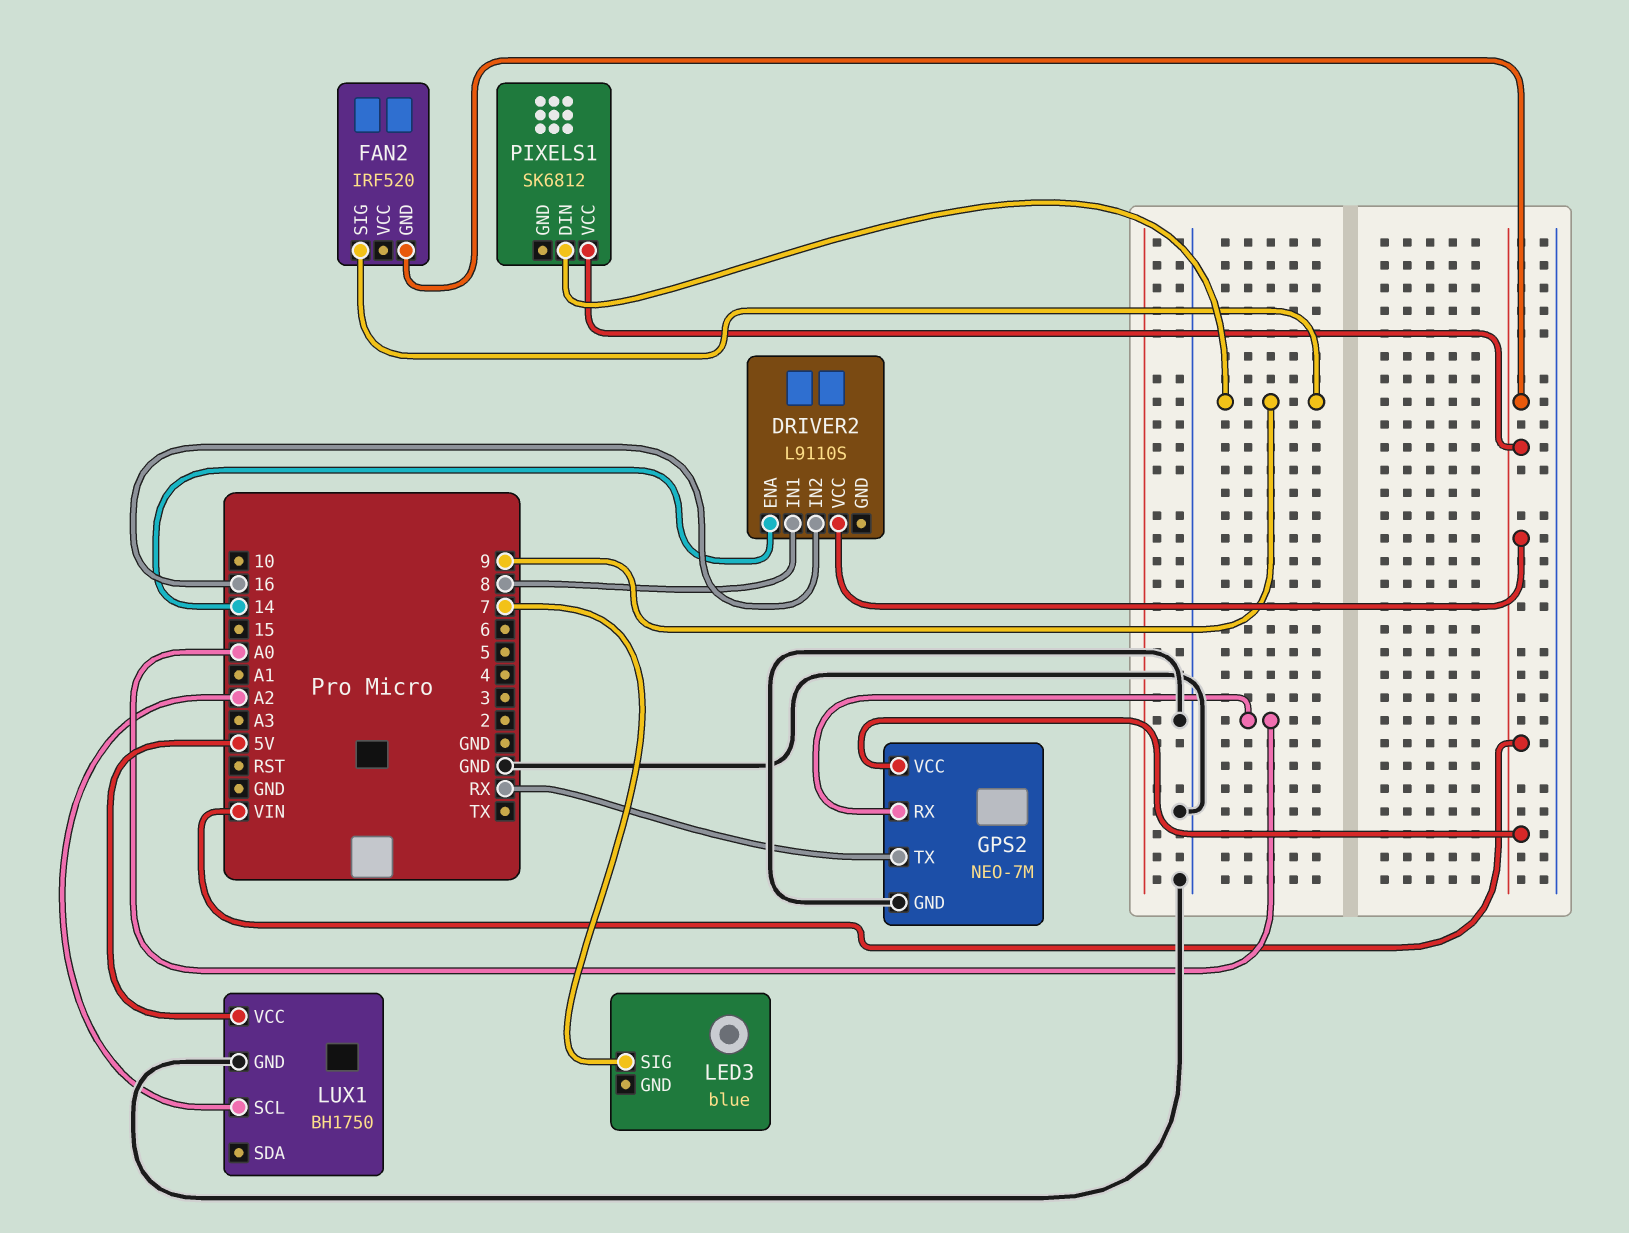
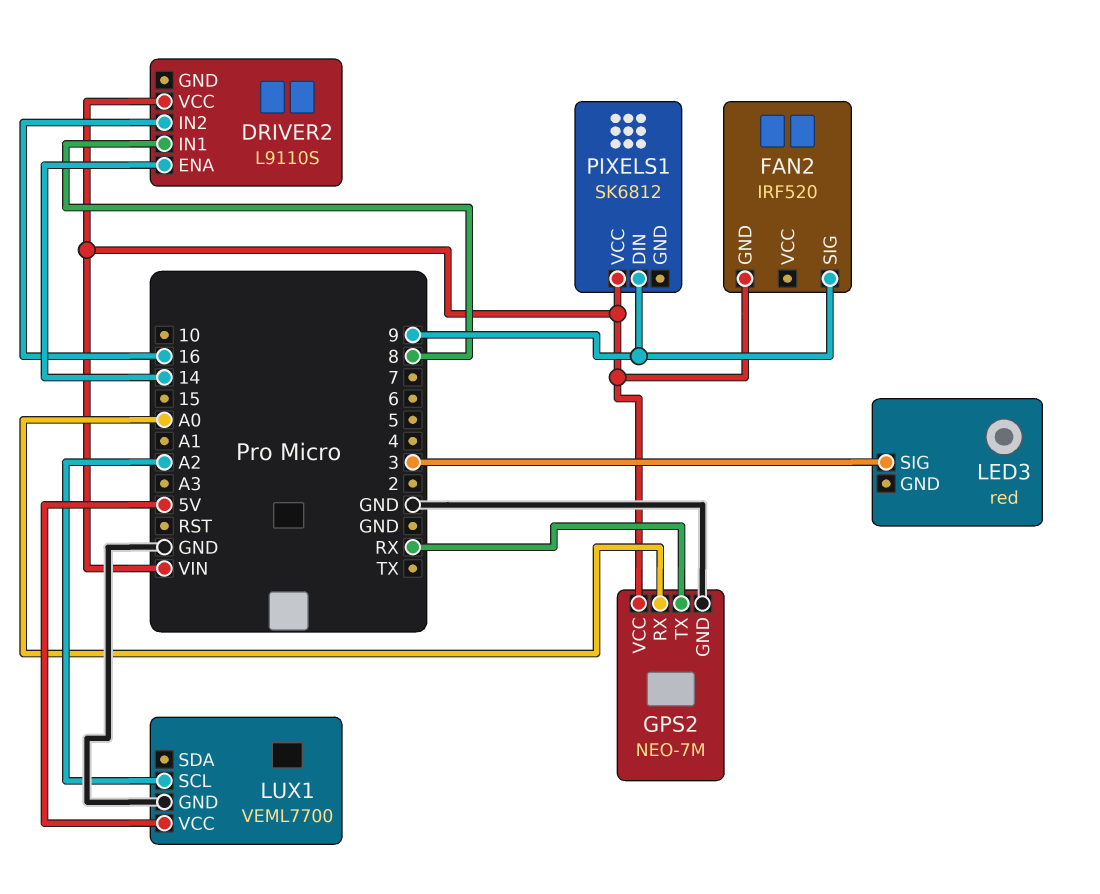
LED3: blue -> red
LED3 pin SIG: 7 -> 3
LUX1: BH1750 -> VEML7700

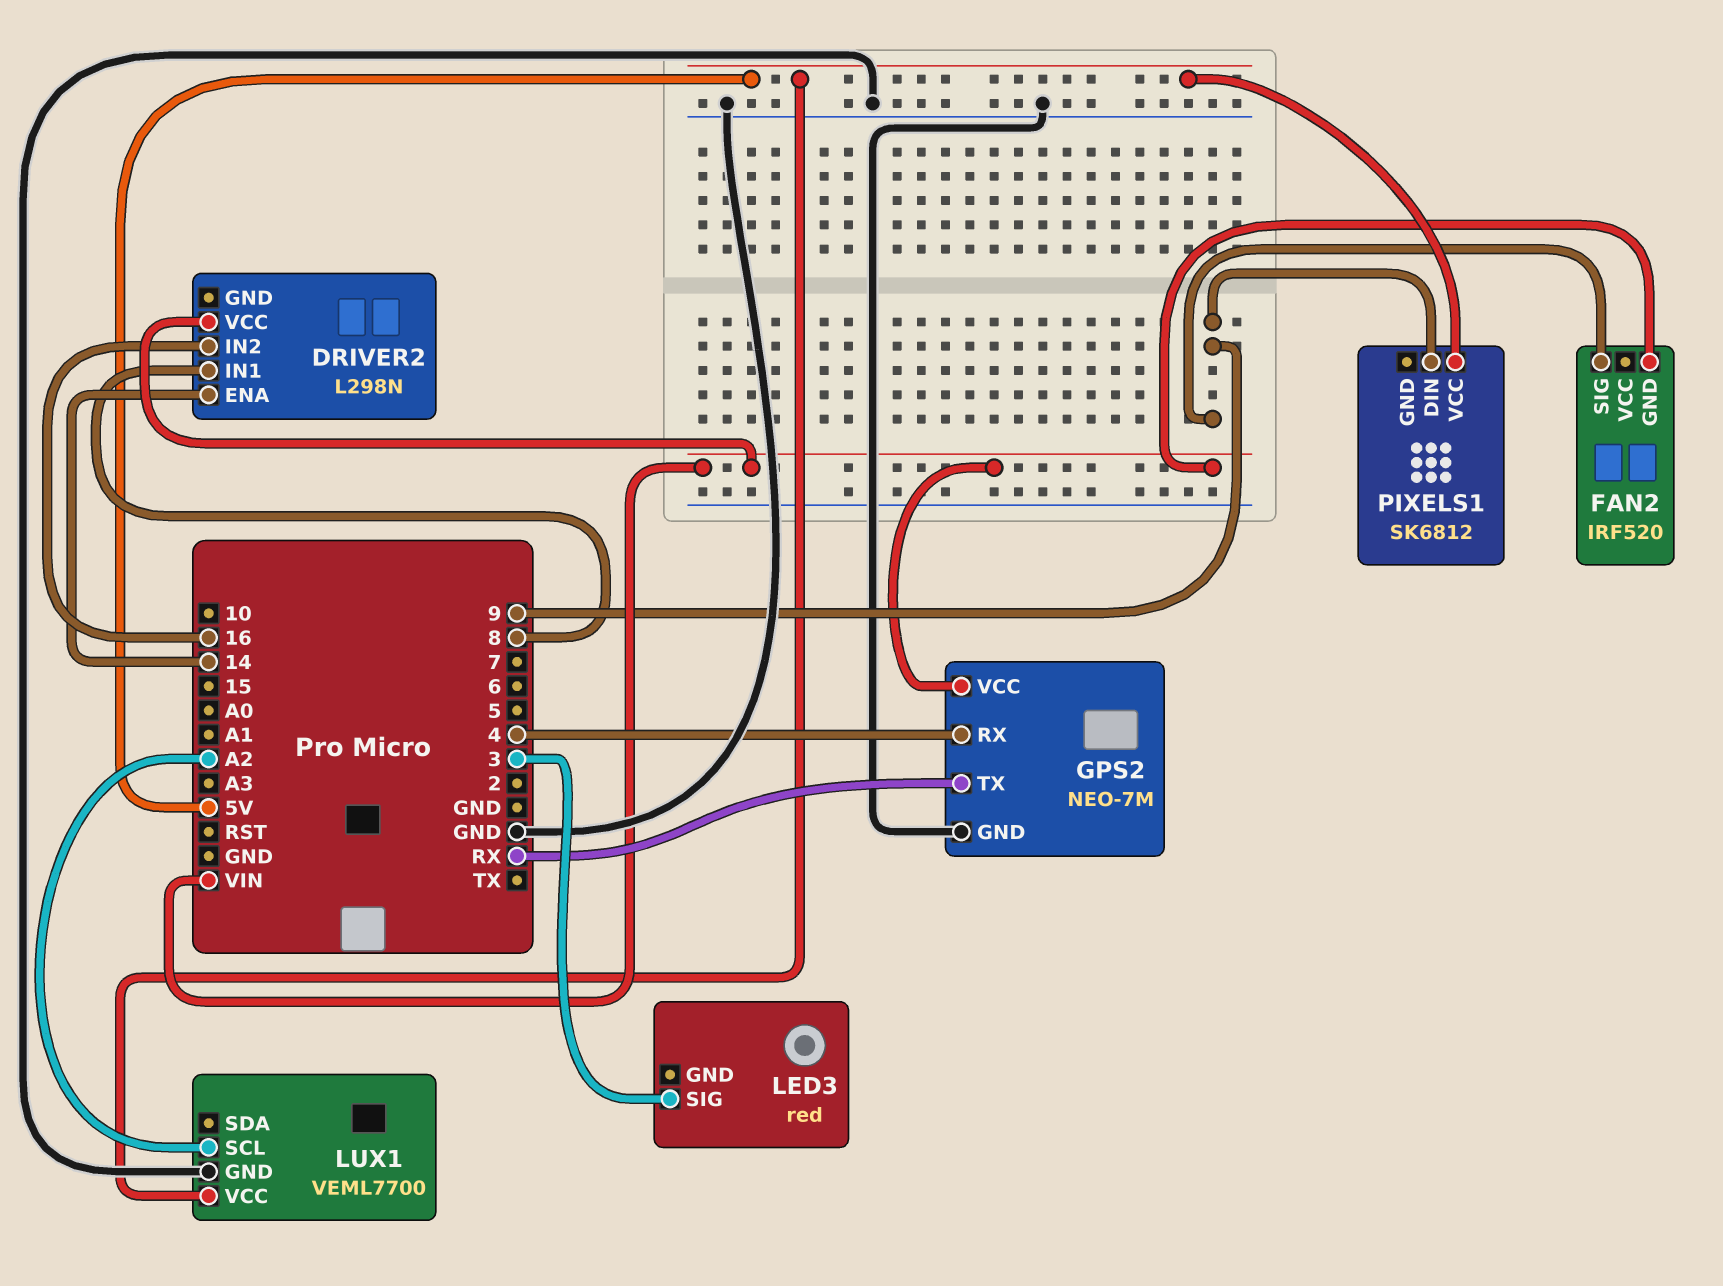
DRIVER2: L9110S -> L298N
GPS2 pin RX: A0 -> 4
PIXELS1 pin VCC: VIN -> 5V

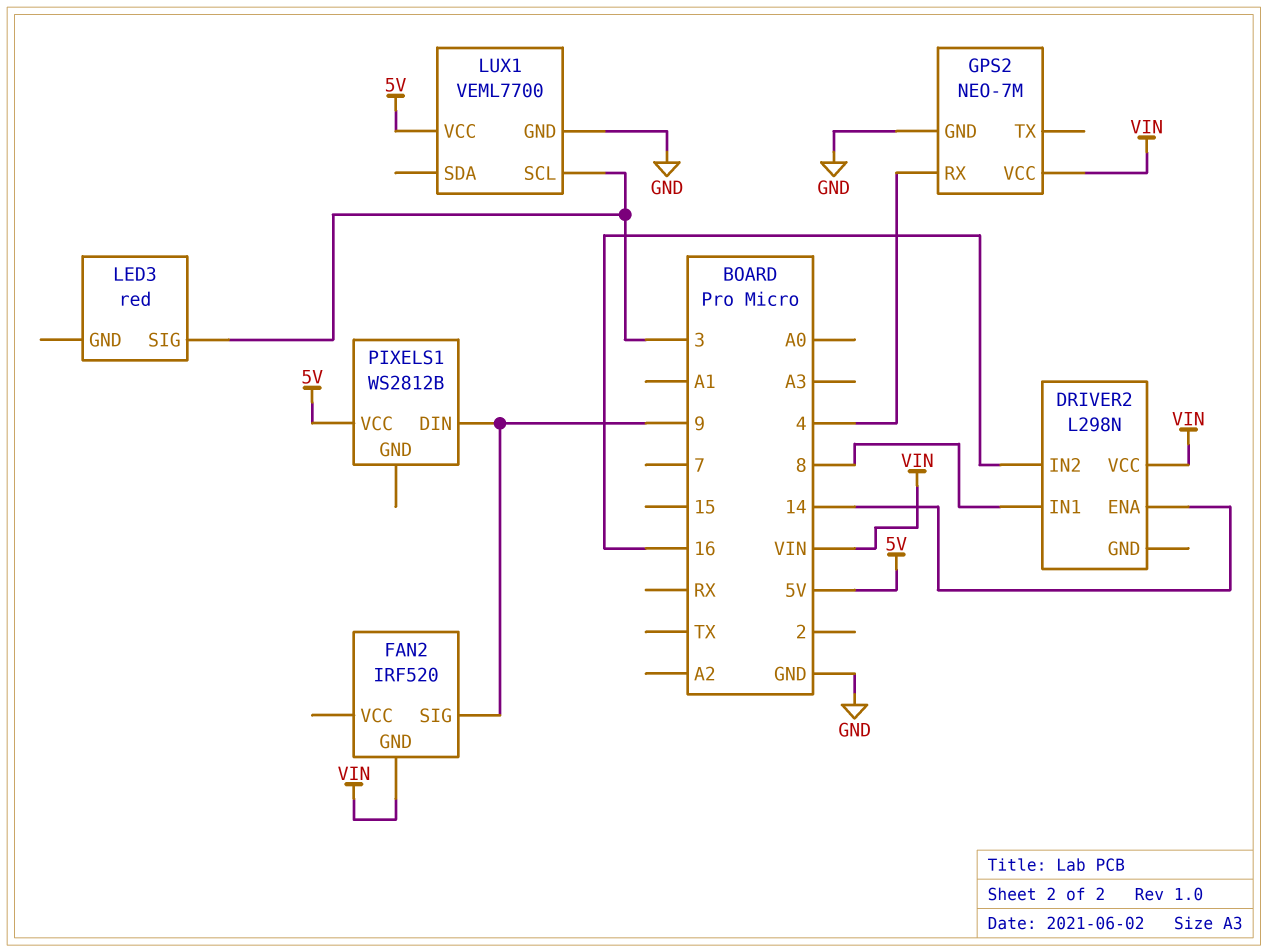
GPS2 pin TX: RX -> none
LUX1 pin SCL: A2 -> 3
PIXELS1: SK6812 -> WS2812B

